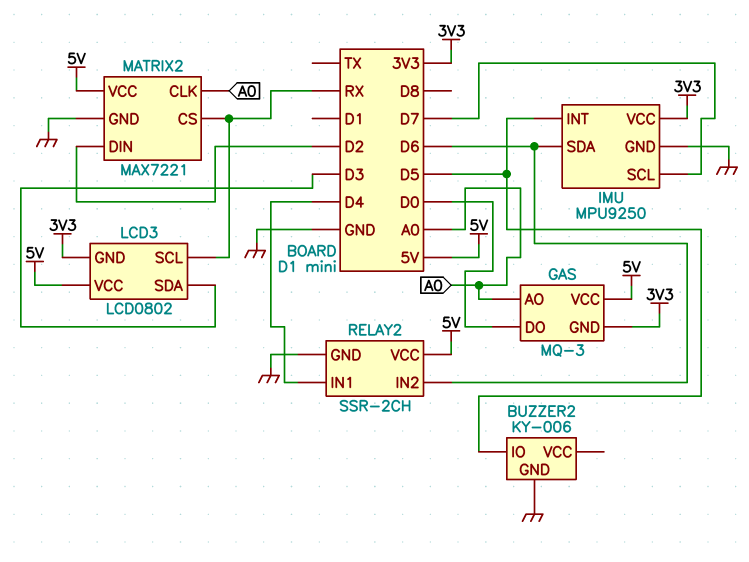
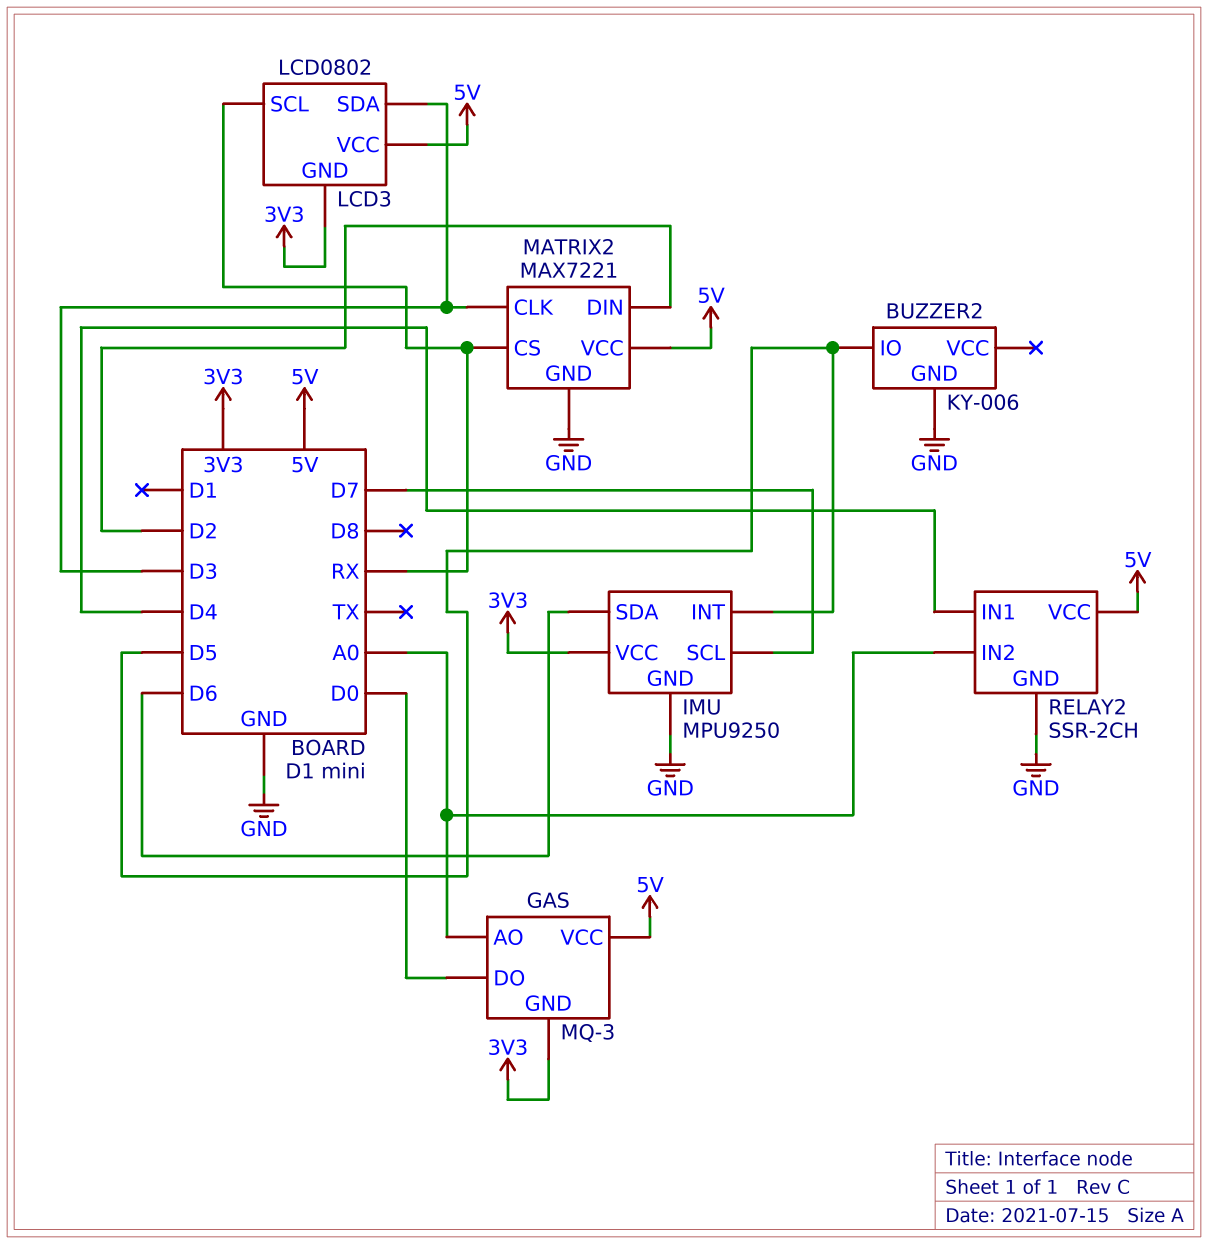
MATRIX2 pin CLK: A0 -> D3
RELAY2 pin IN2: D6 -> A0

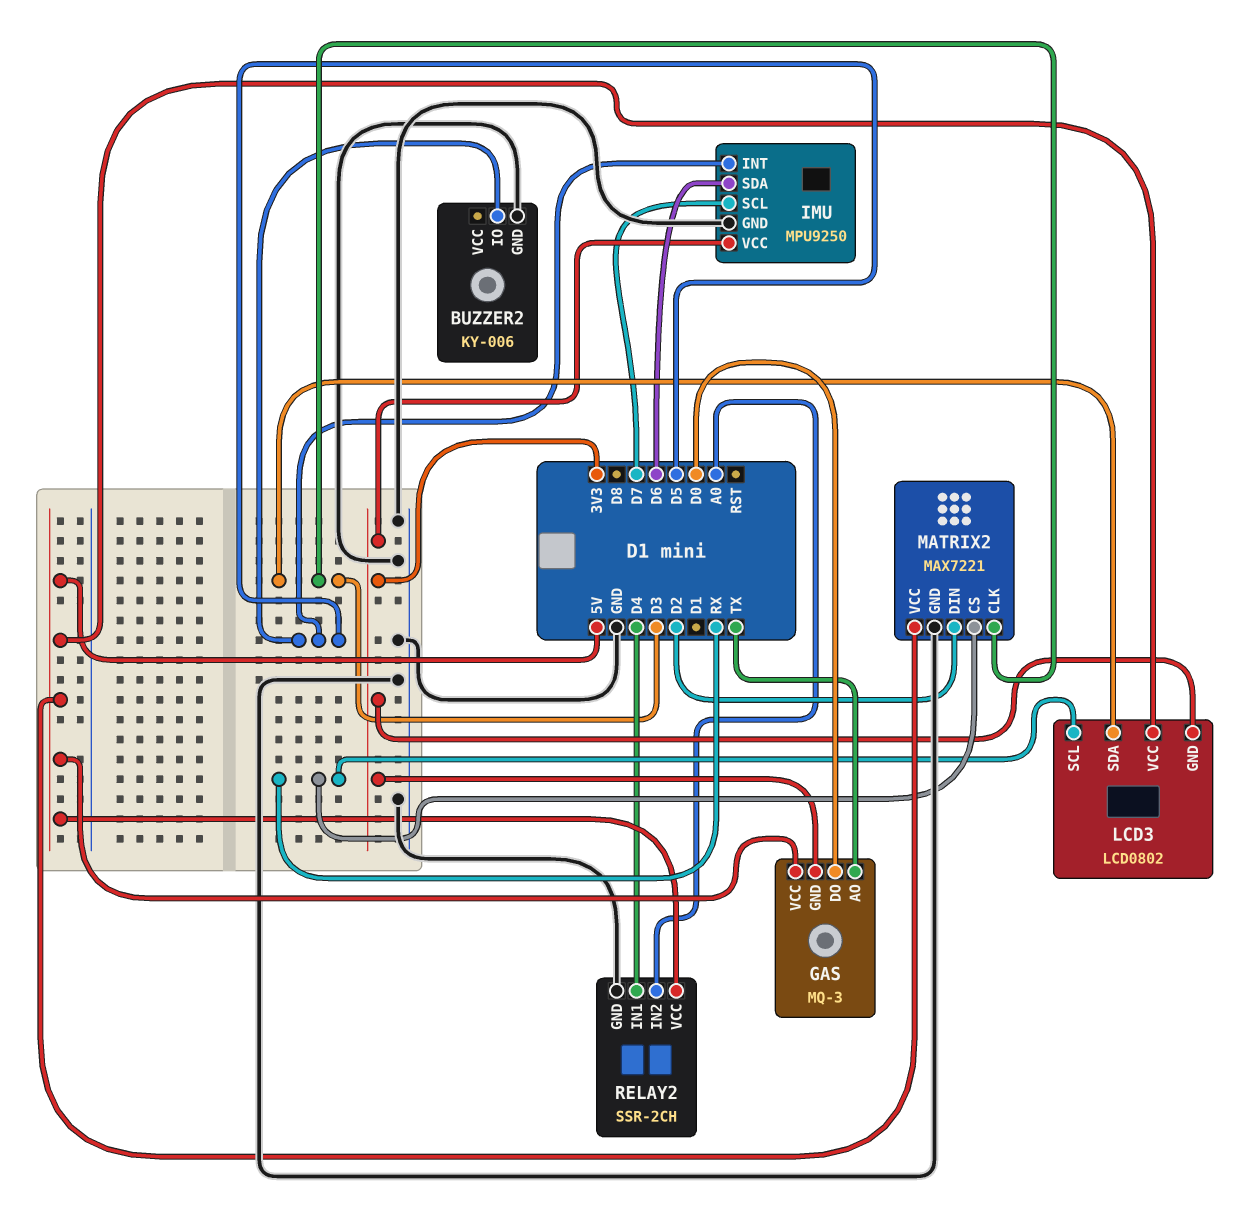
GAS pin AO: A0 -> TX

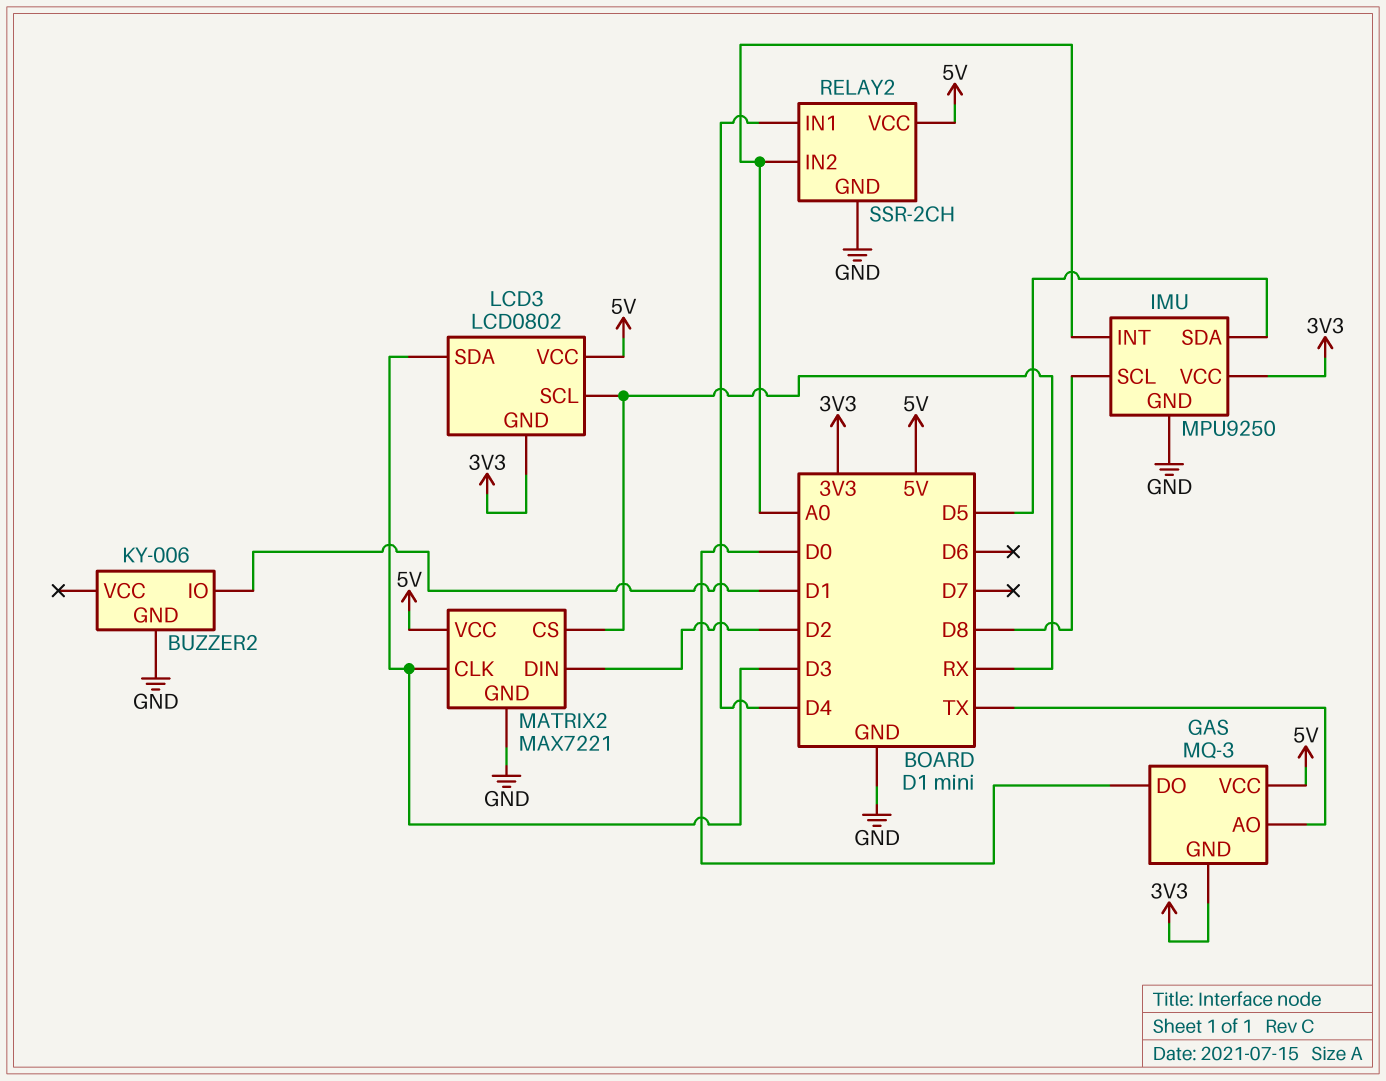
BUZZER2 pin IO: D5 -> D1
IMU pin INT: D5 -> A0
IMU pin SCL: D7 -> D8
IMU pin SDA: D6 -> D5

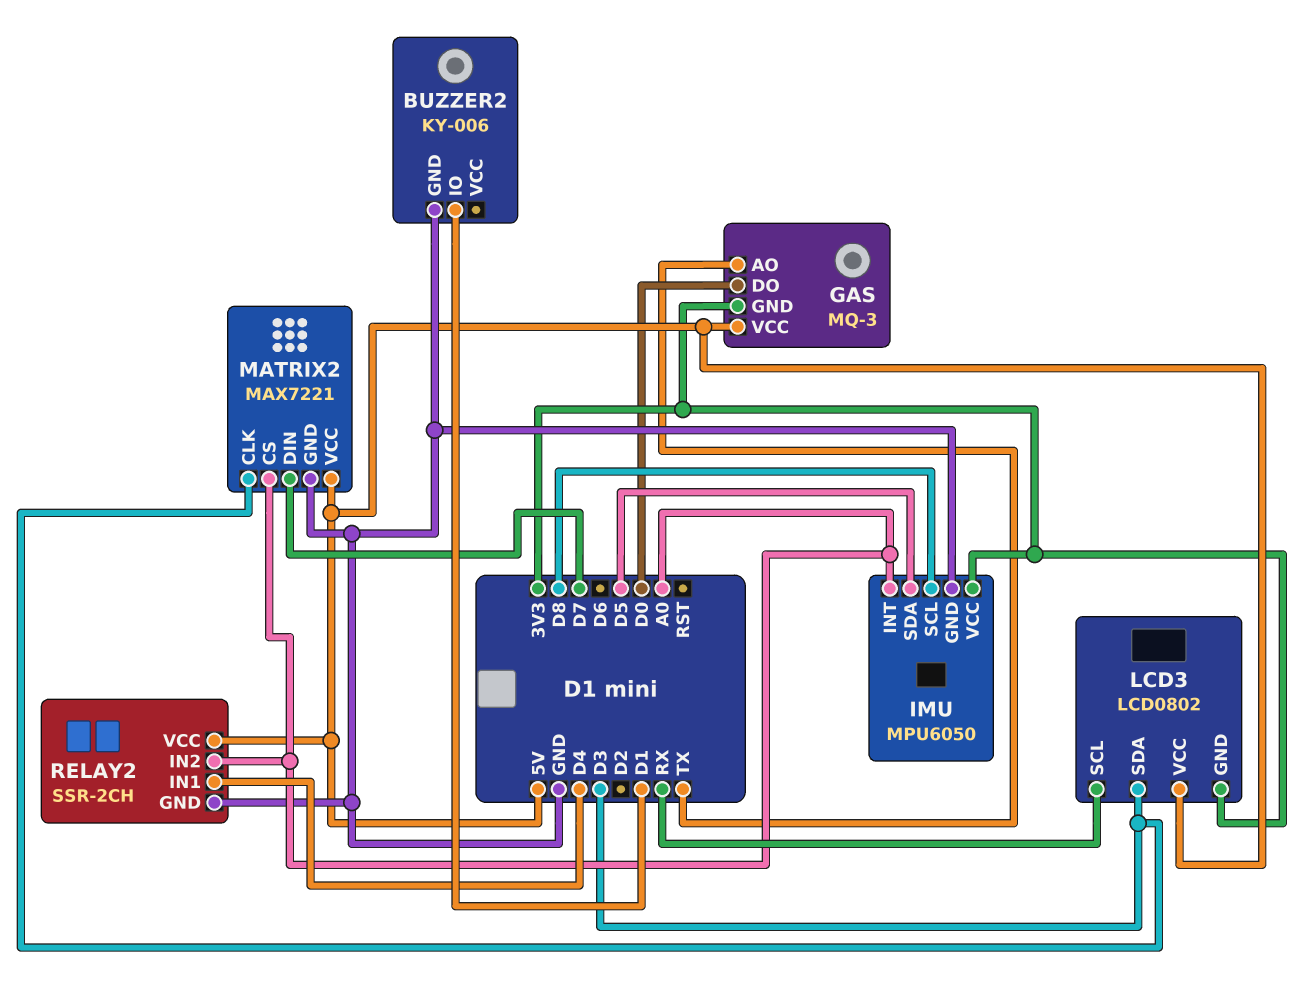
IMU: MPU9250 -> MPU6050
MATRIX2 pin CS: RX -> A0
MATRIX2 pin DIN: D2 -> D7

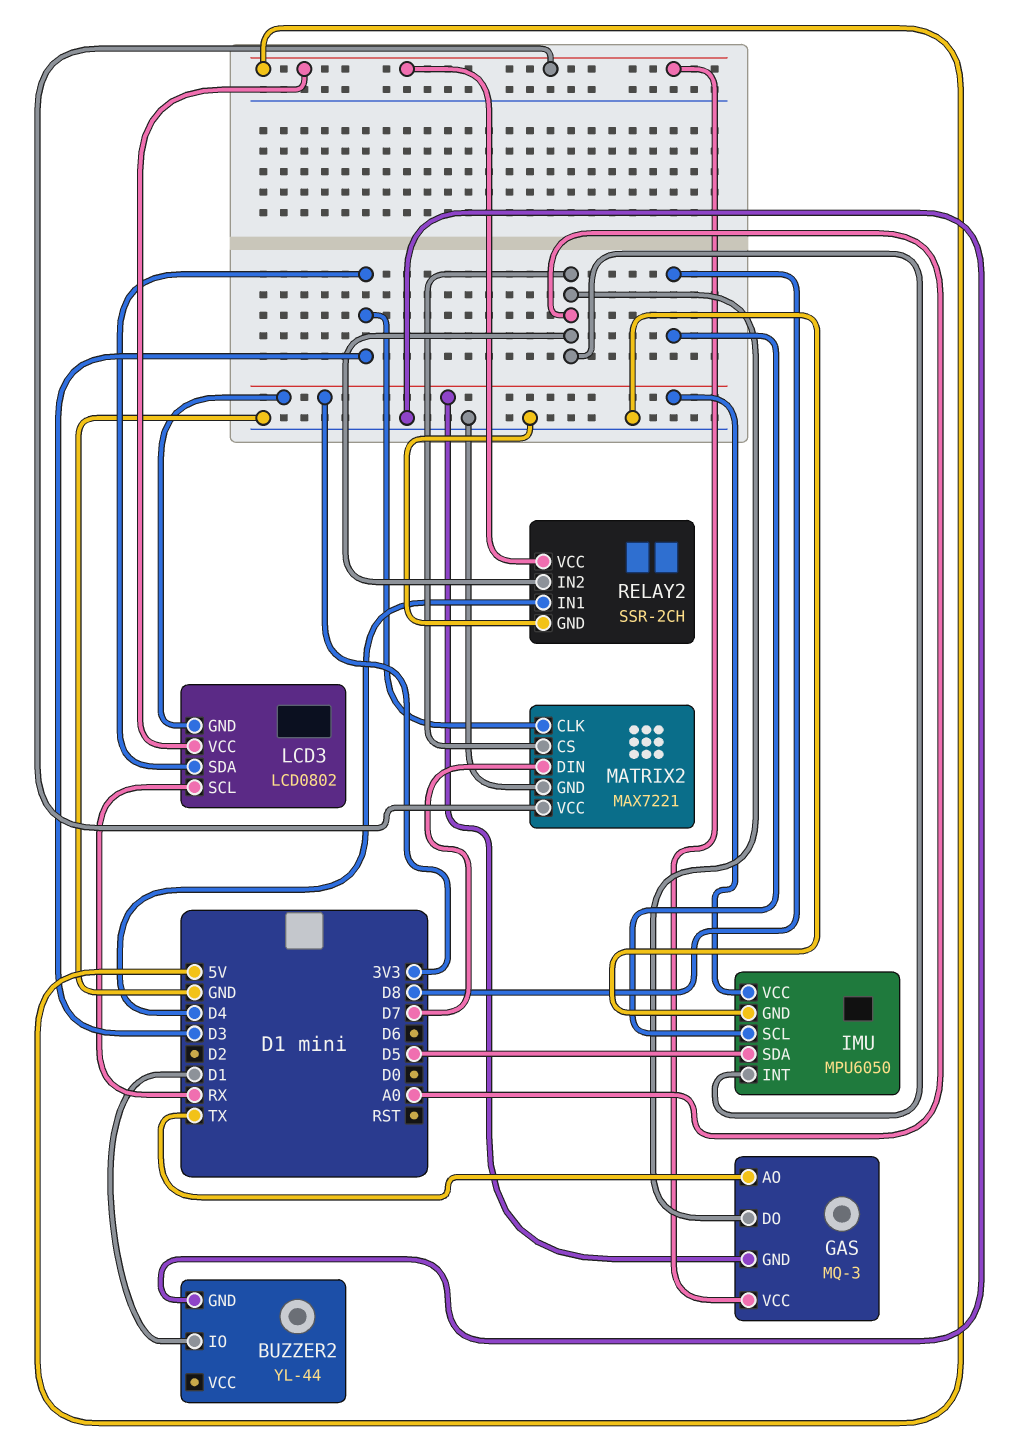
BUZZER2: KY-006 -> YL-44
GAS pin DO: D0 -> A0

